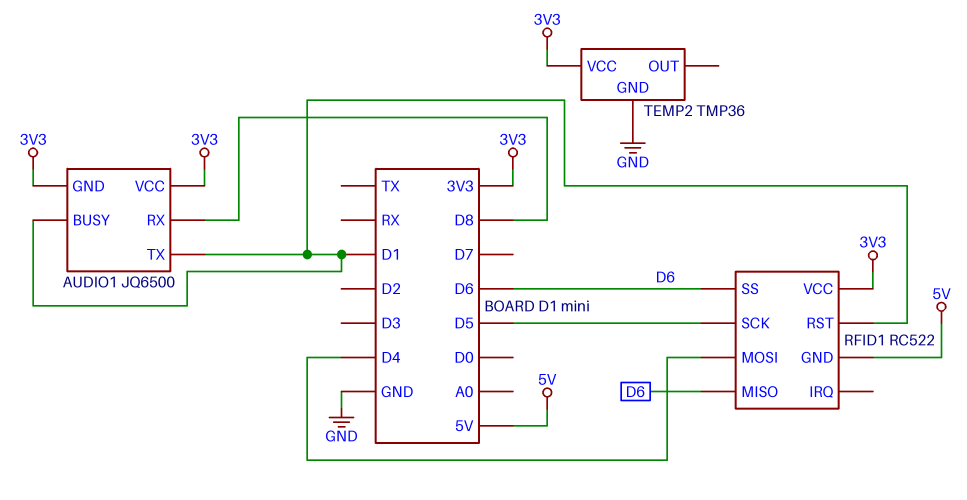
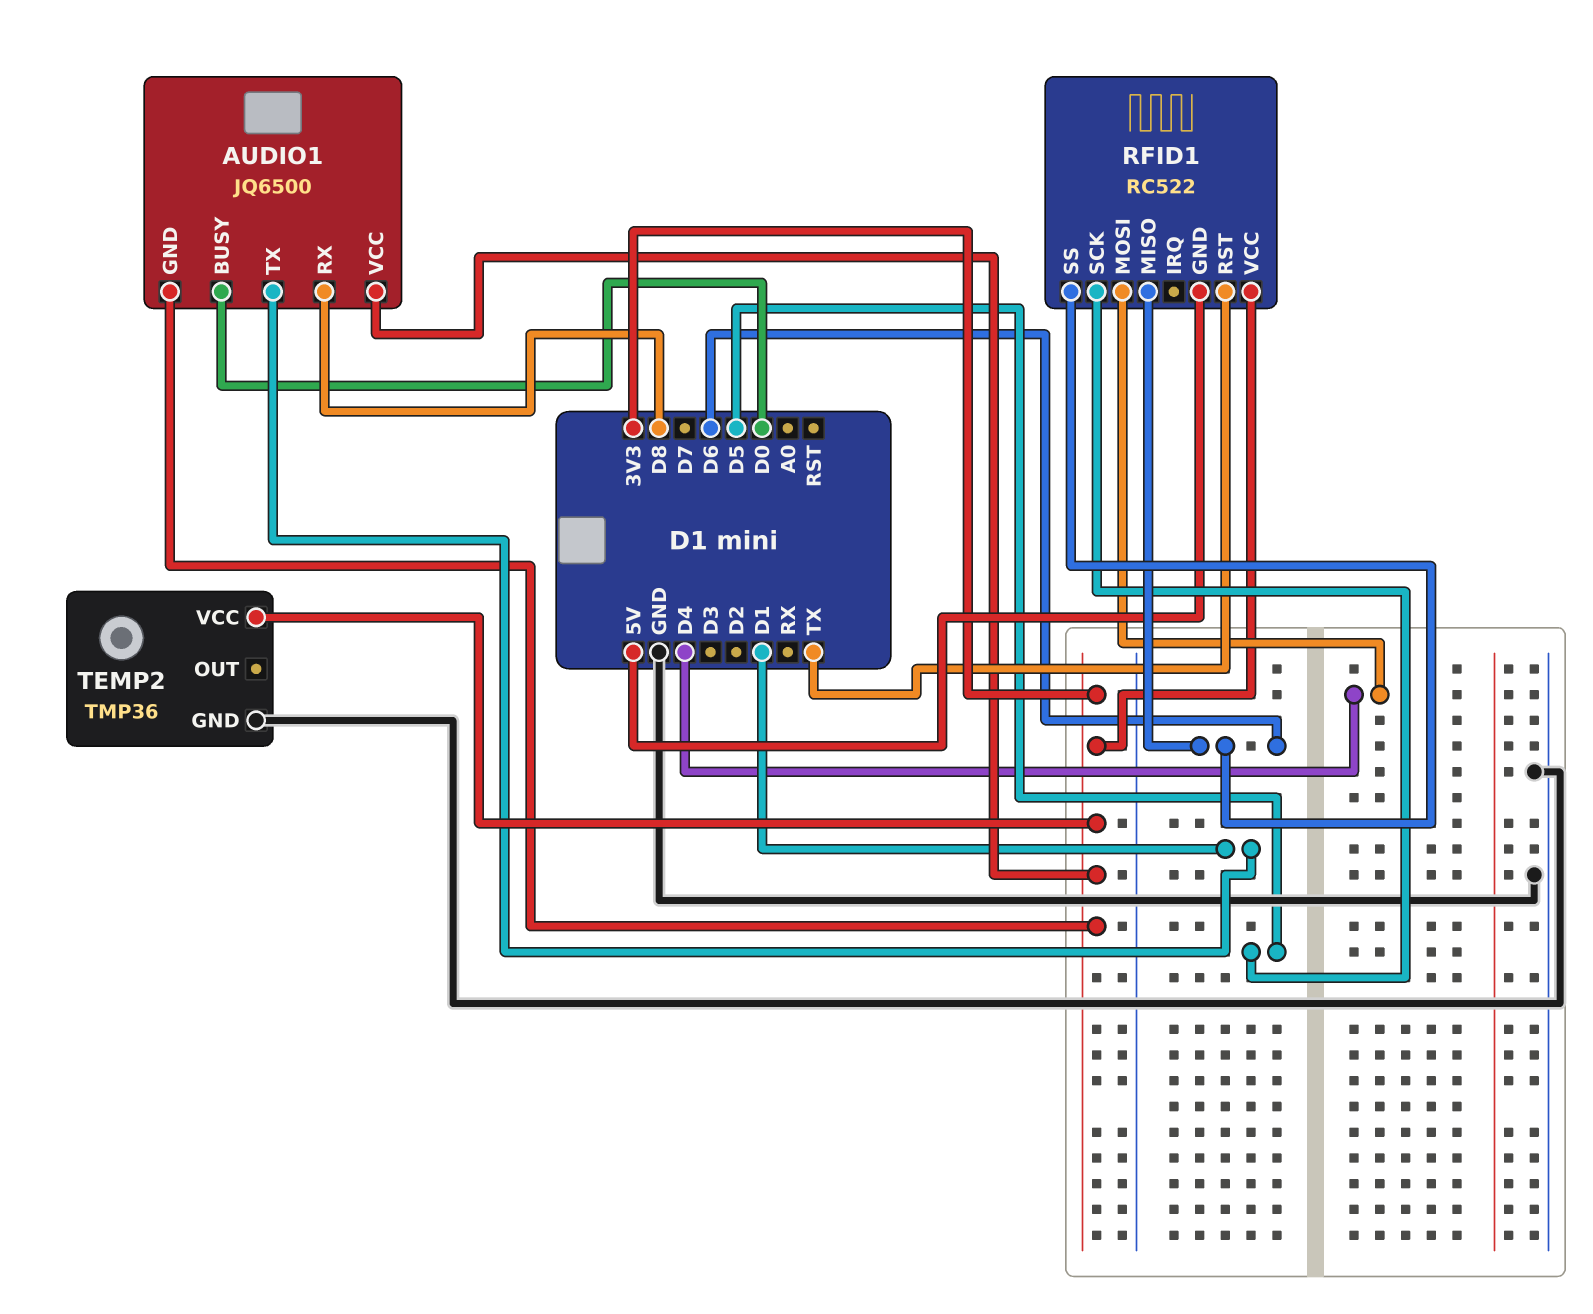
AUDIO1 pin BUSY: D1 -> D0
RFID1 pin RST: D1 -> TX

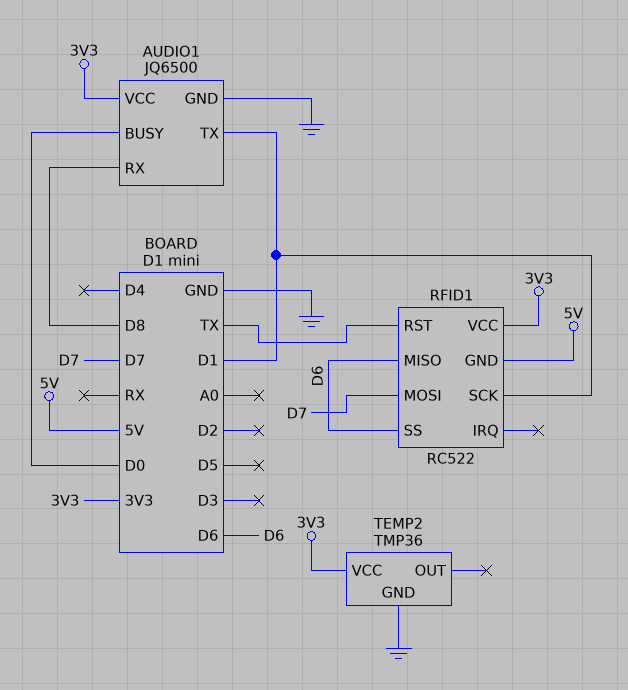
AUDIO1 pin GND: 3V3 -> GND
RFID1 pin MOSI: D4 -> D7
RFID1 pin SCK: D5 -> D1

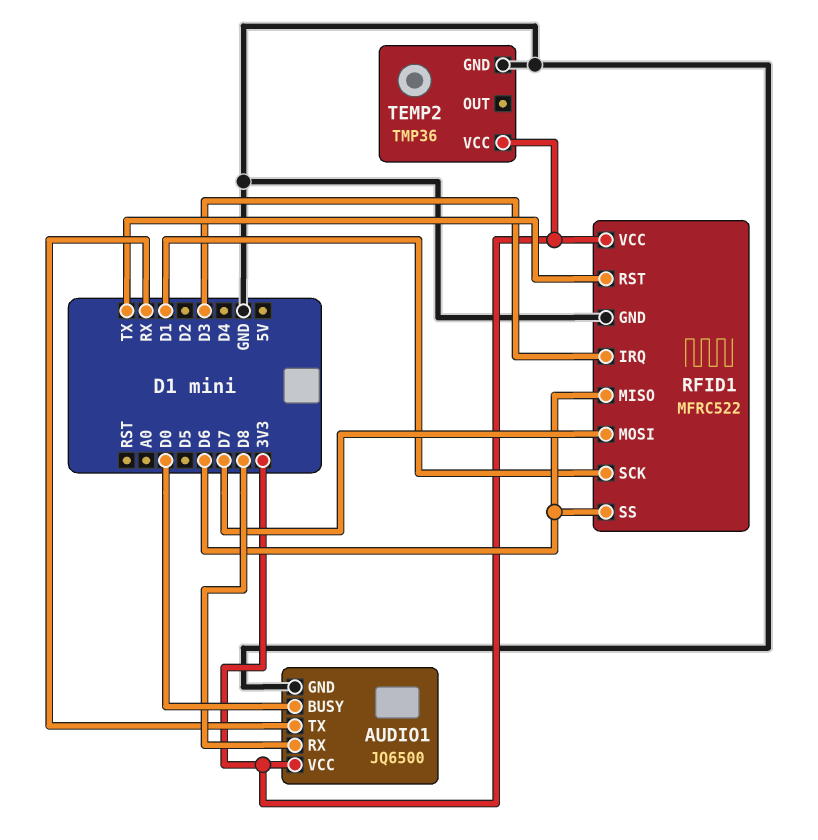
AUDIO1 pin TX: D1 -> RX
RFID1: RC522 -> MFRC522
RFID1 pin GND: 5V -> GND
RFID1 pin IRQ: none -> D3

